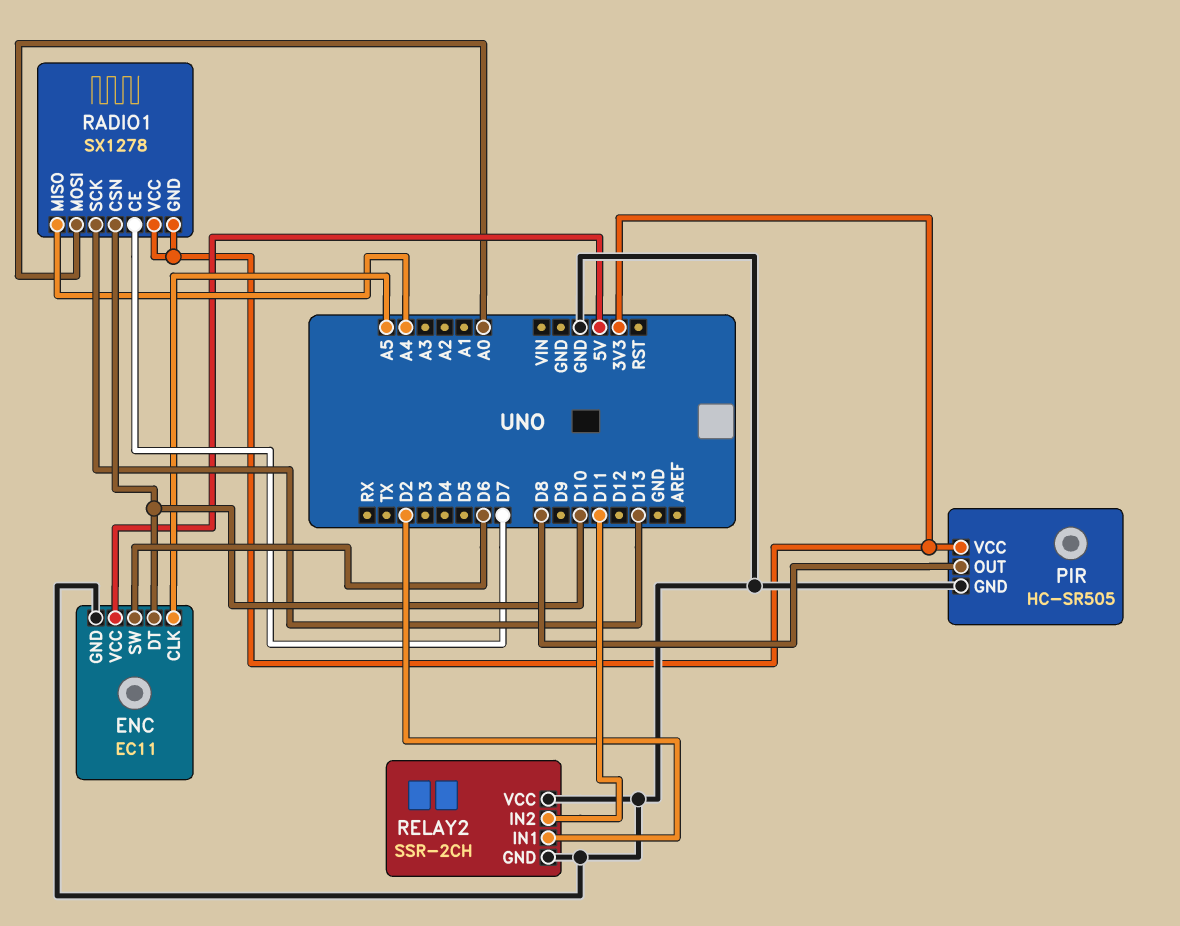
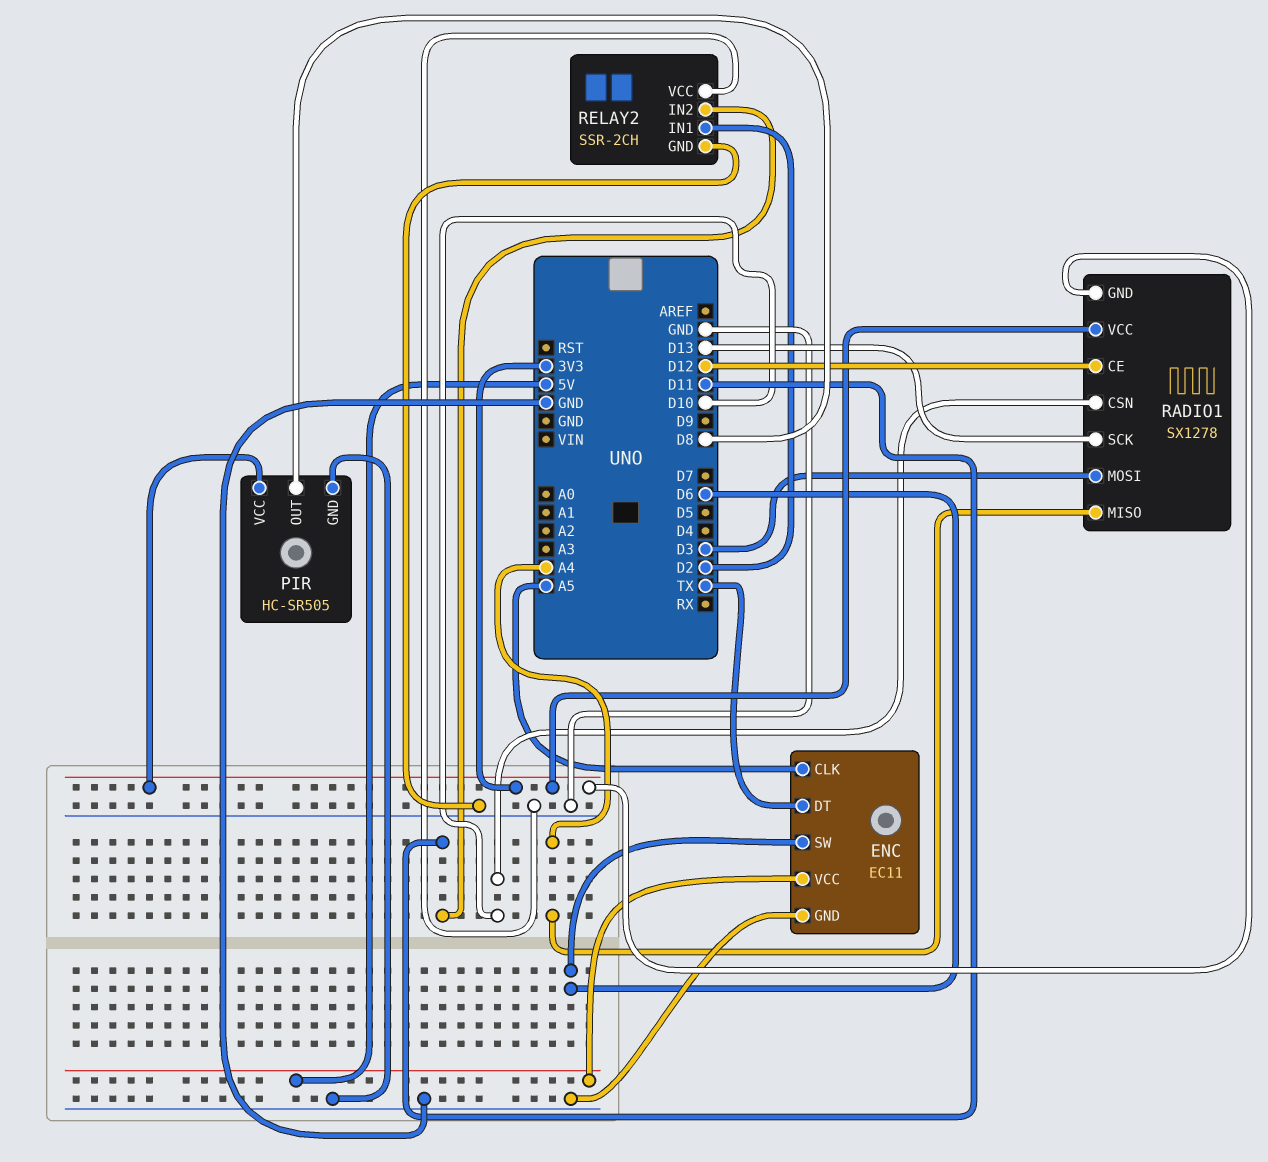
ENC pin DT: D10 -> TX
RADIO1 pin CE: D7 -> D12
RADIO1 pin MOSI: A0 -> D3

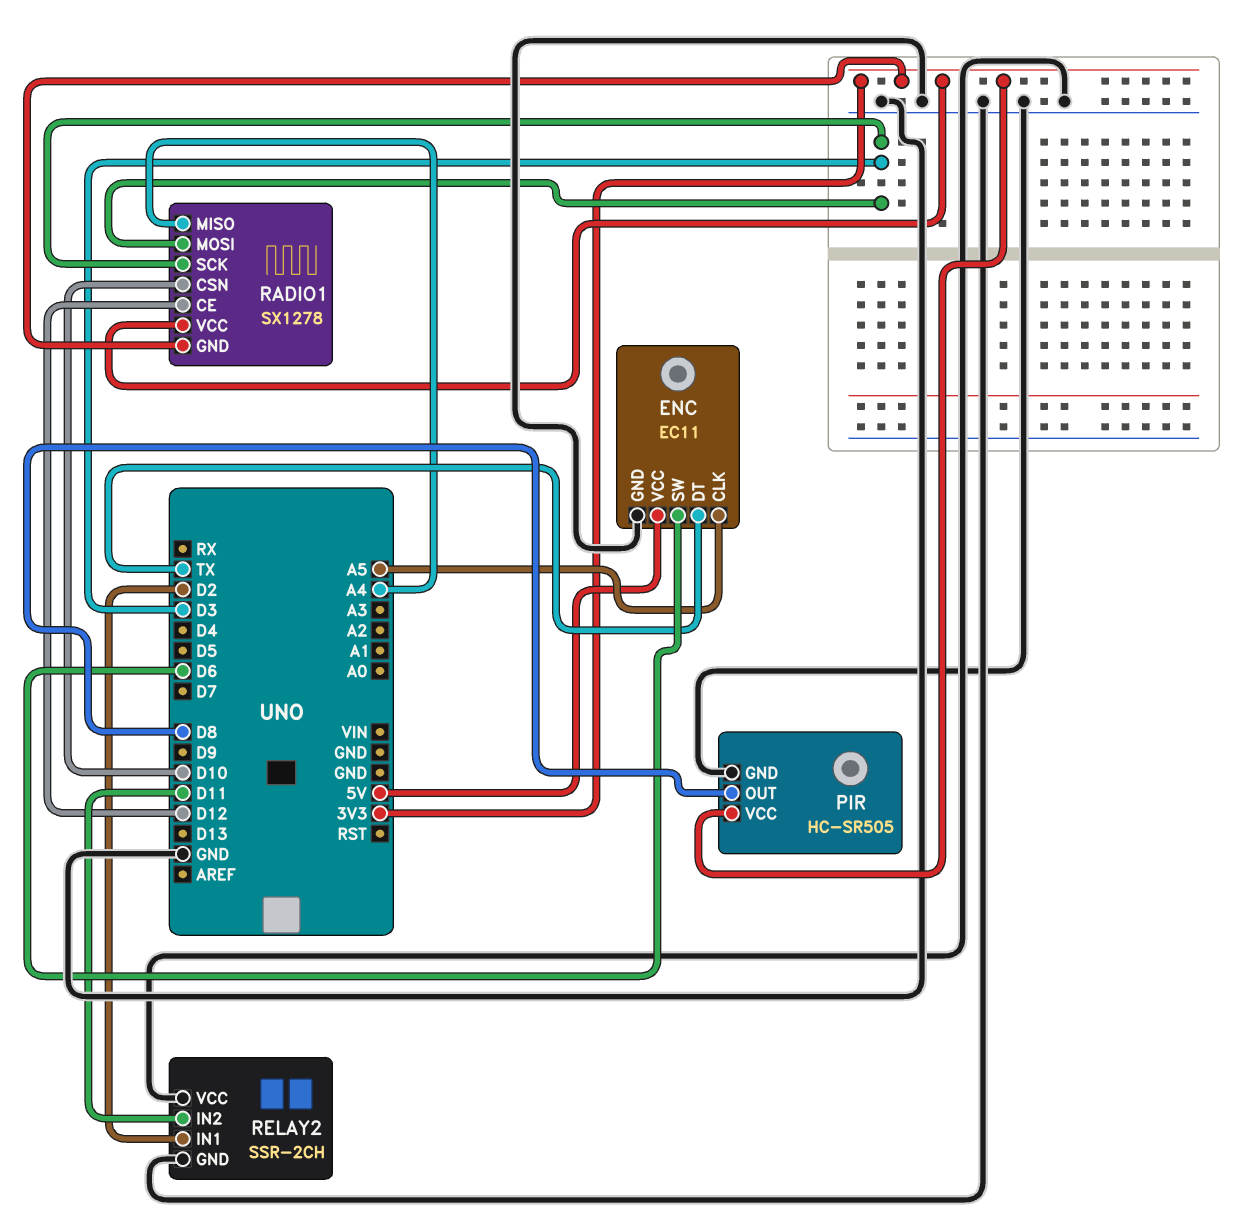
RADIO1 pin SCK: D13 -> D3

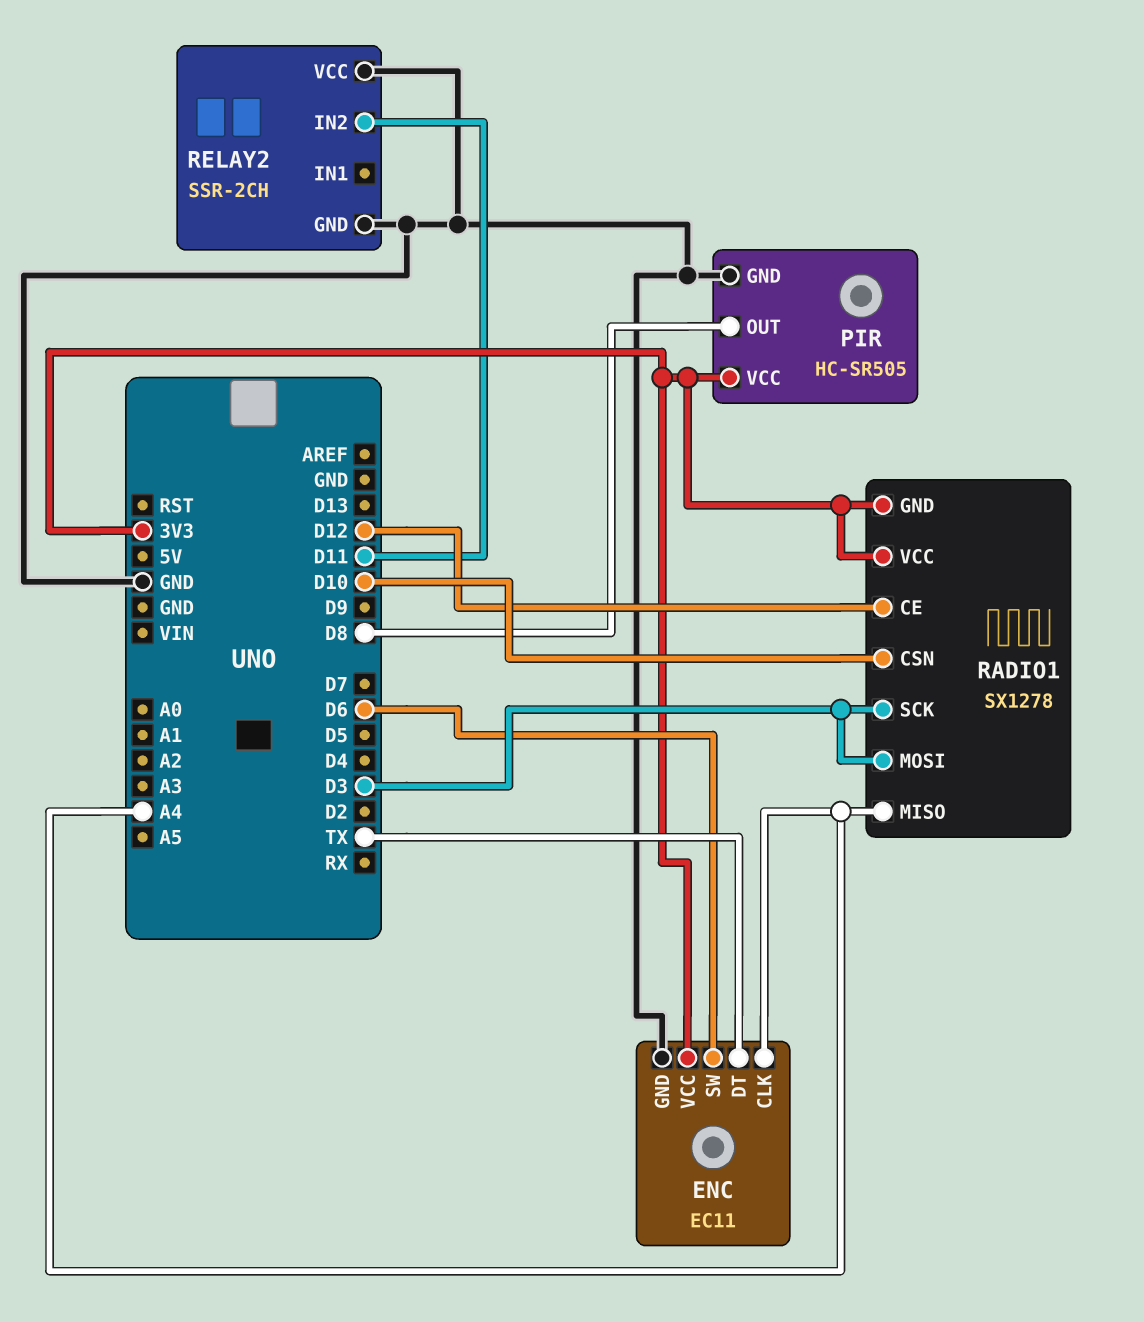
ENC pin CLK: A5 -> A4
ENC pin VCC: 5V -> 3V3
RELAY2 pin IN1: D2 -> none

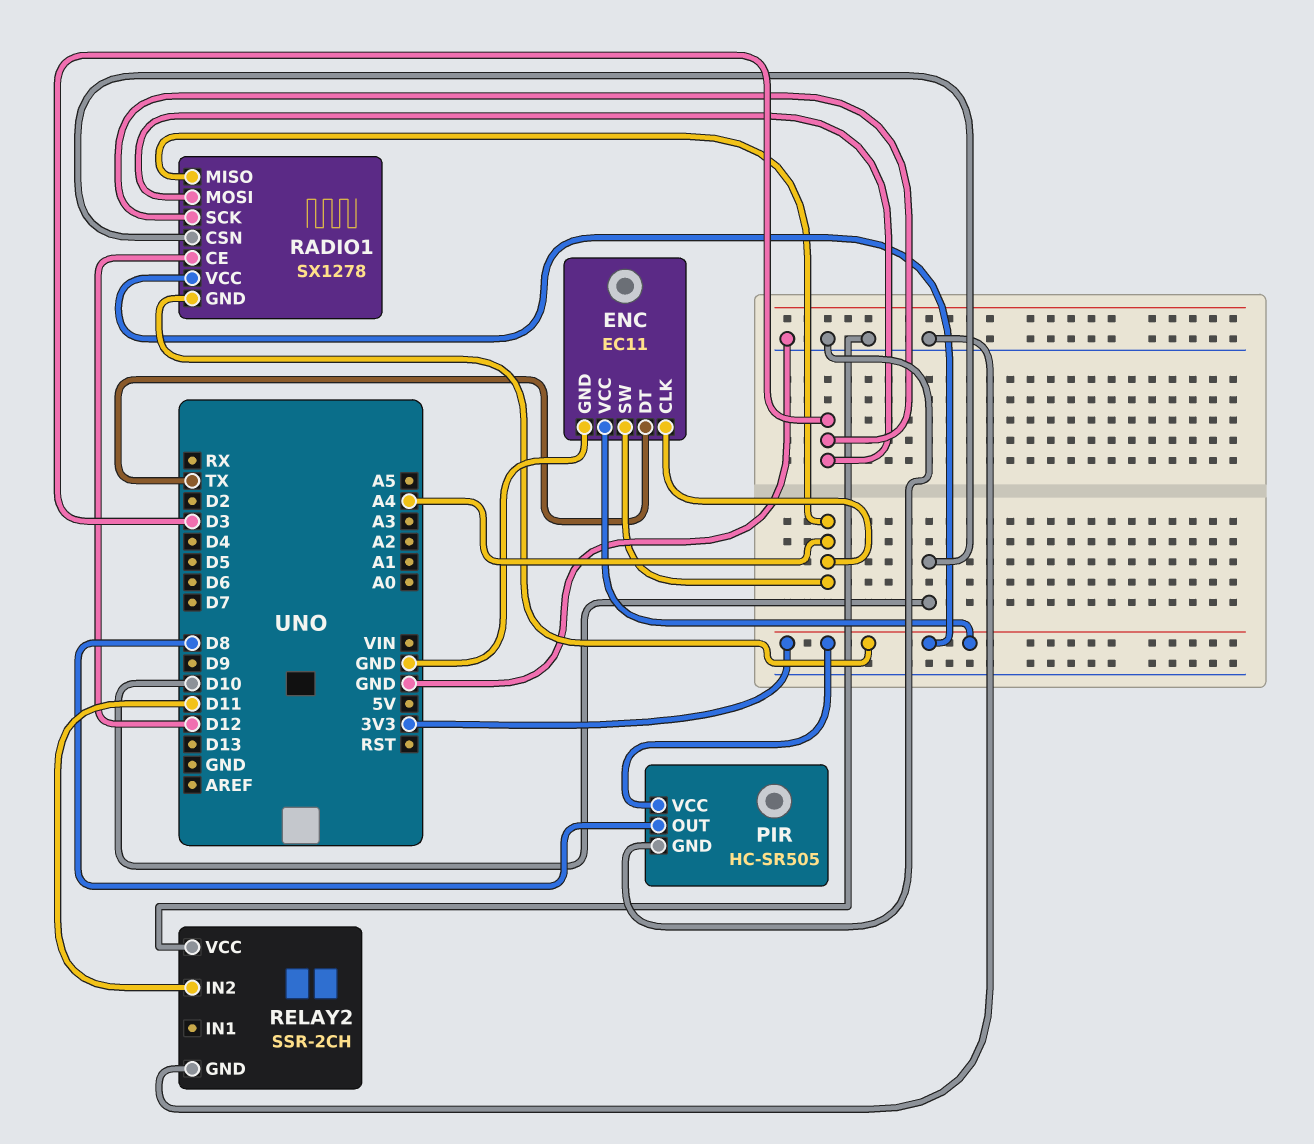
ENC pin SW: D6 -> A4

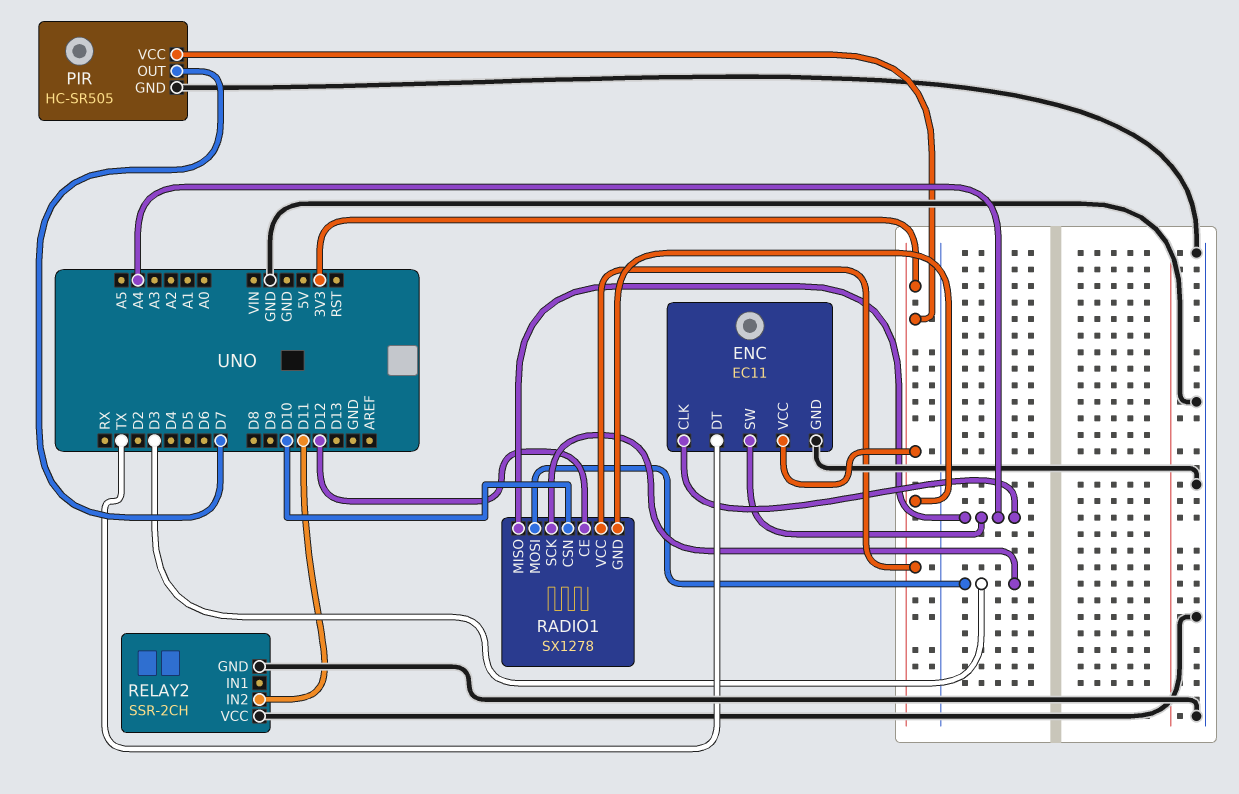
PIR pin OUT: D8 -> D7

